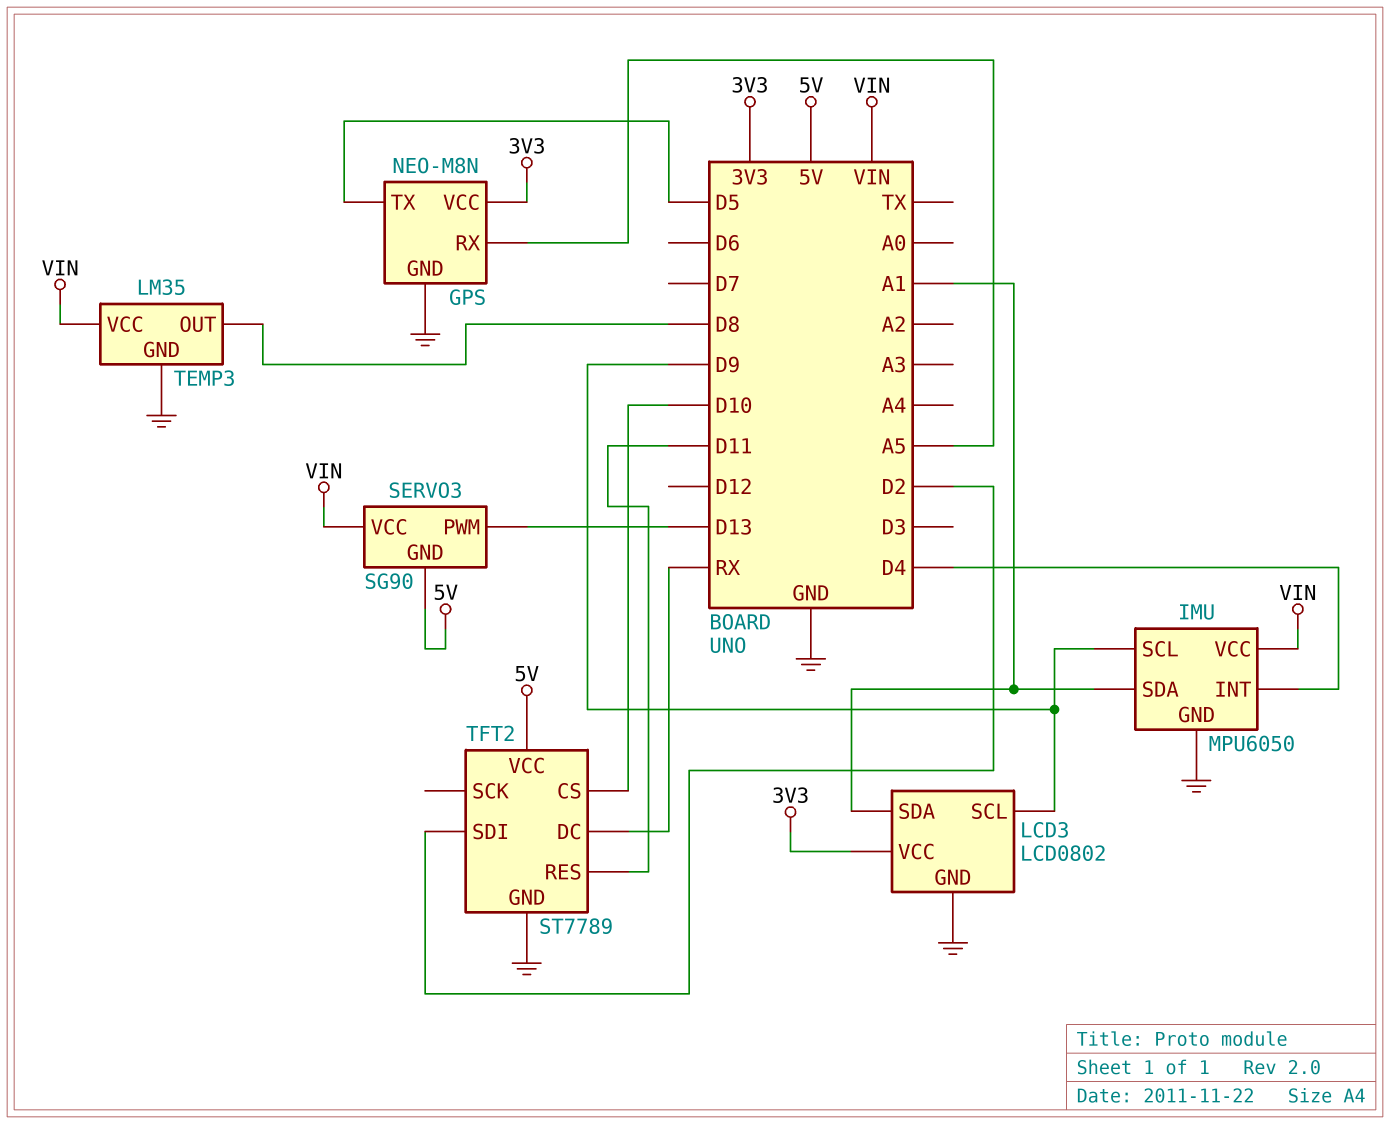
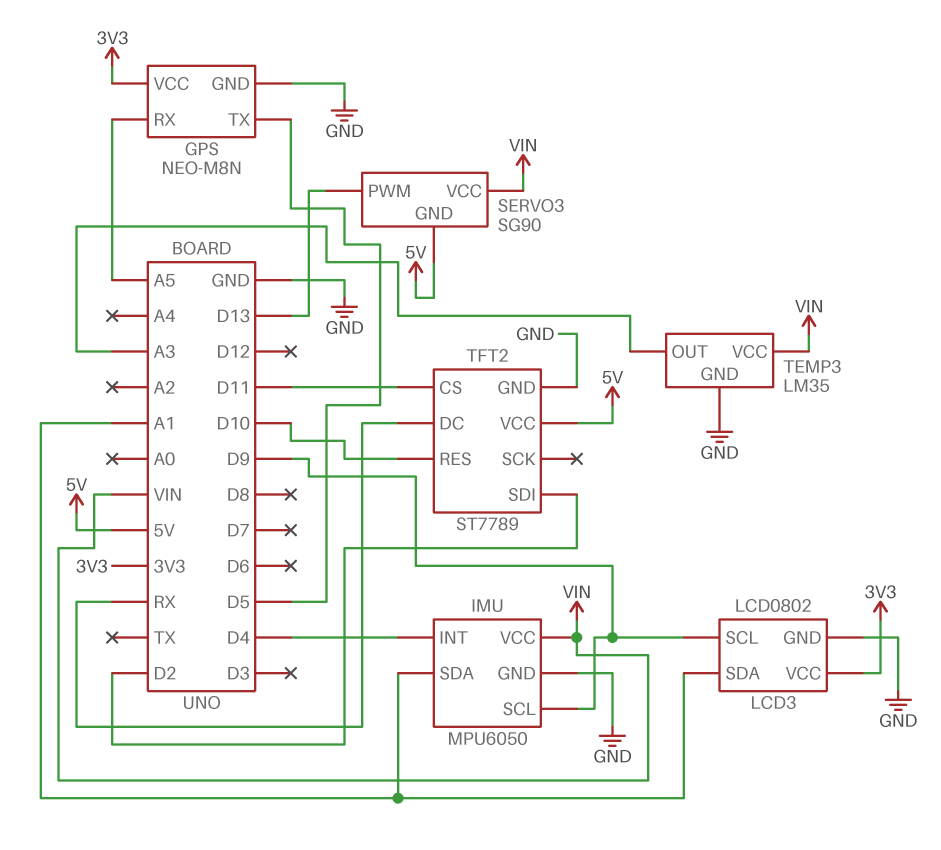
TEMP3 pin OUT: D8 -> A3
TFT2 pin CS: D10 -> D11
TFT2 pin RES: D11 -> D10

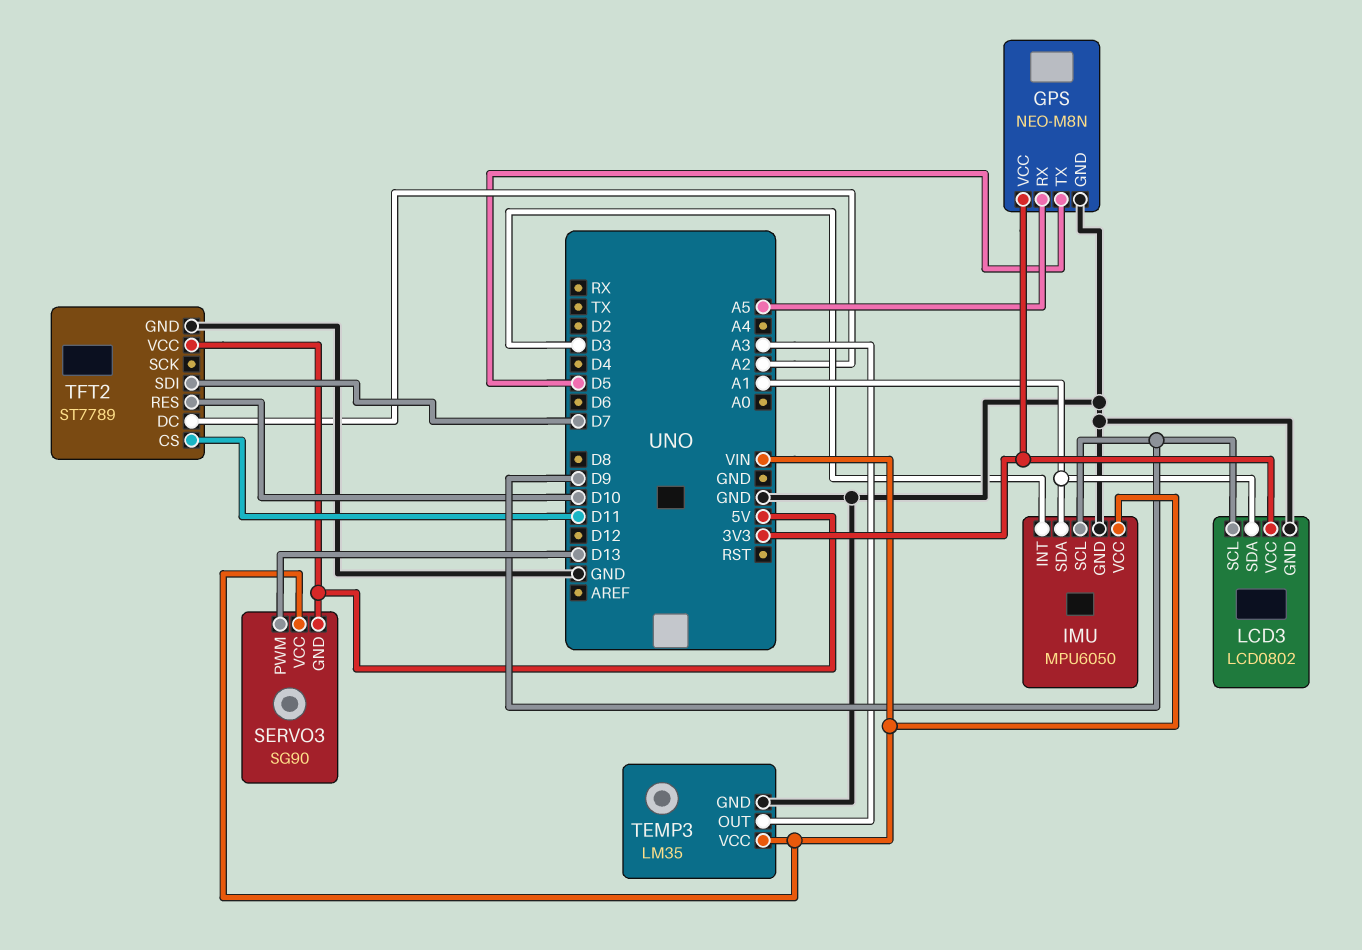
IMU pin INT: D4 -> D3
TFT2 pin DC: RX -> A2
TFT2 pin SDI: D2 -> D7

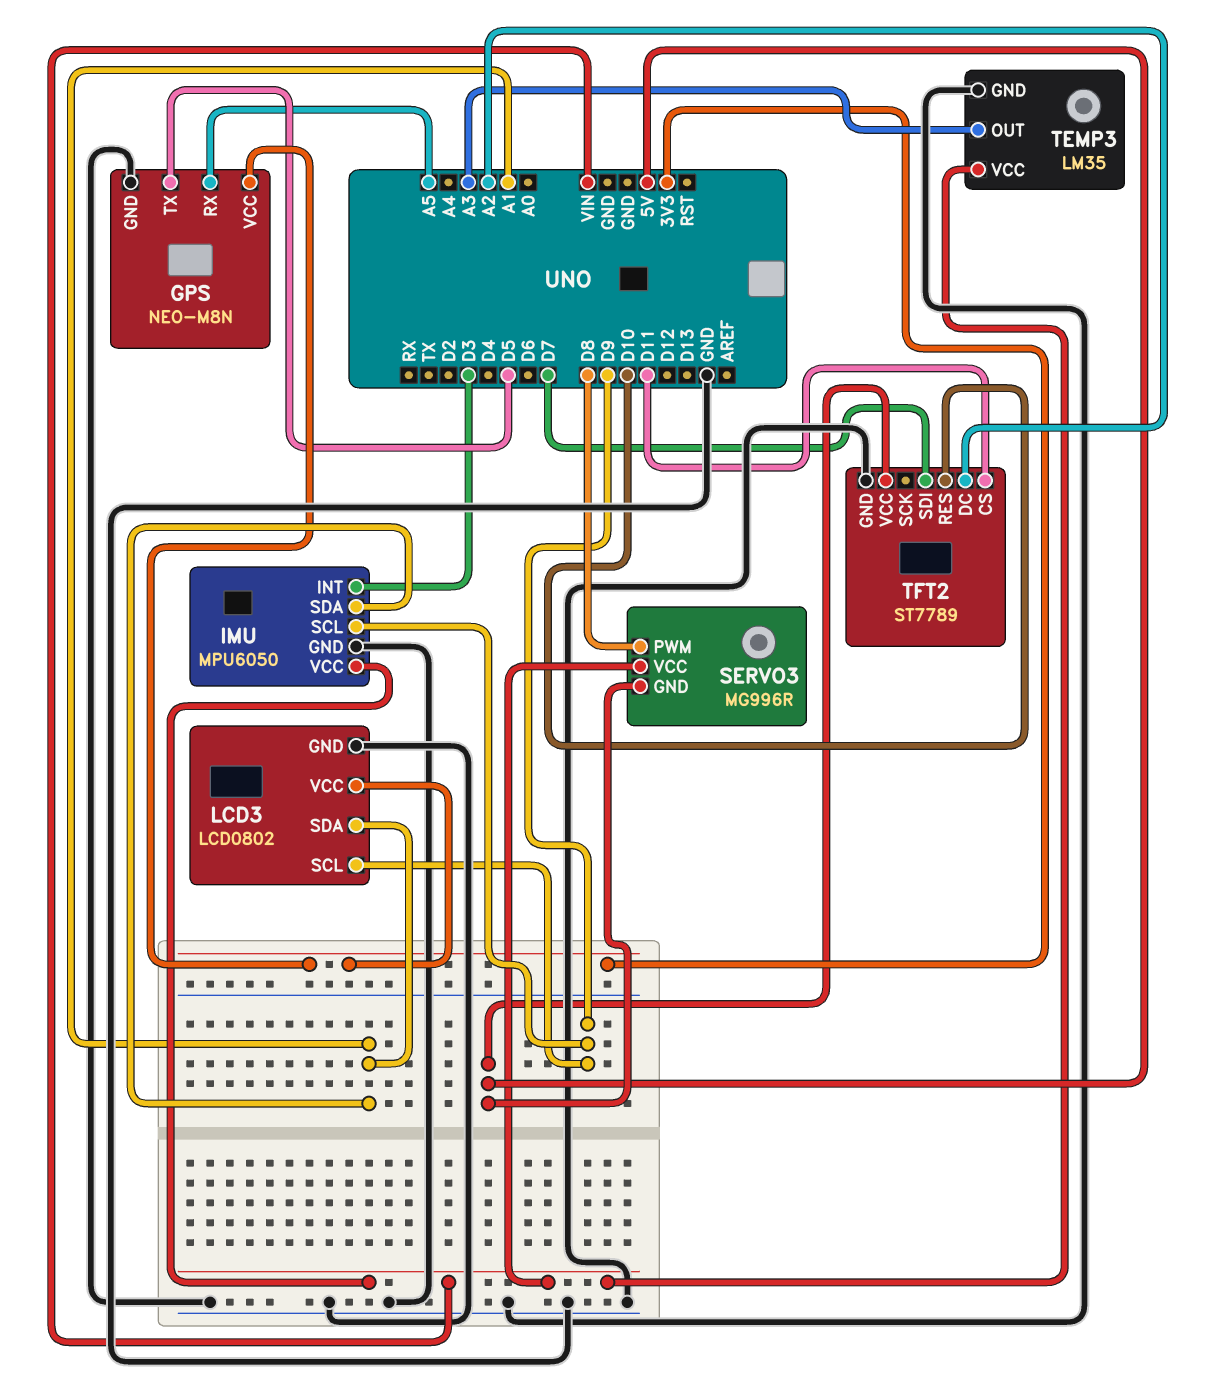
SERVO3: SG90 -> MG996R
SERVO3 pin PWM: D13 -> D8

